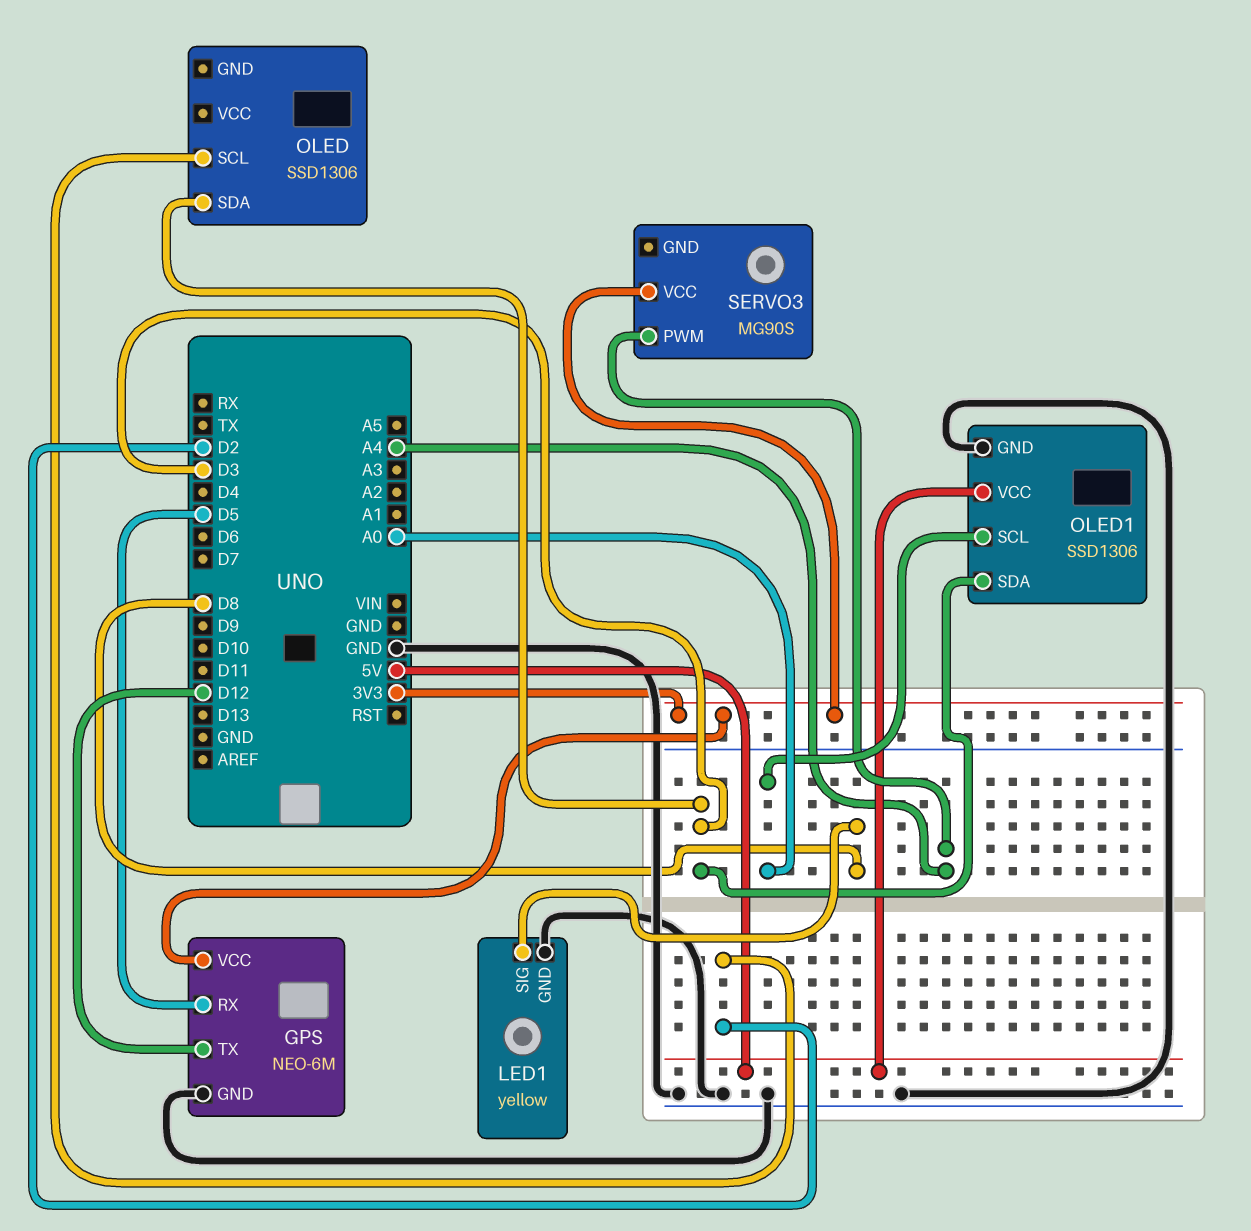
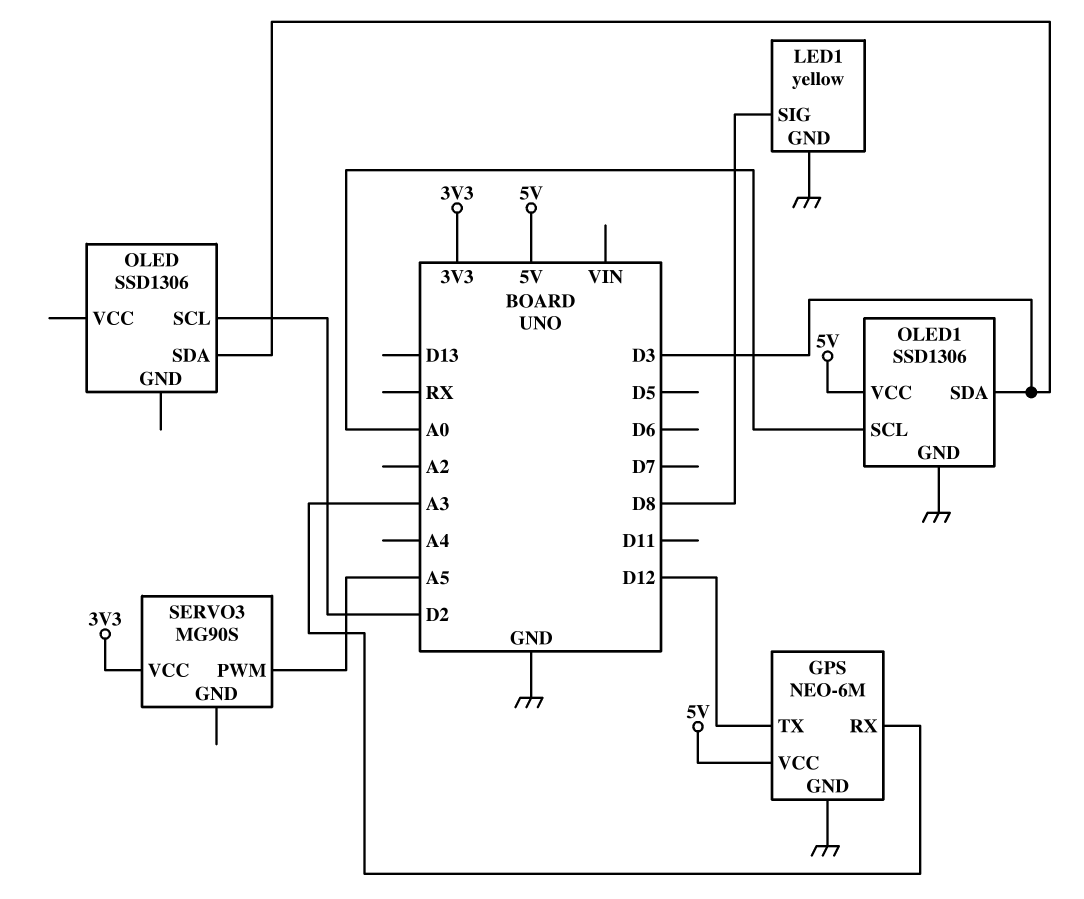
GPS pin RX: D5 -> A3
GPS pin VCC: 3V3 -> 5V
SERVO3 pin PWM: A4 -> A5

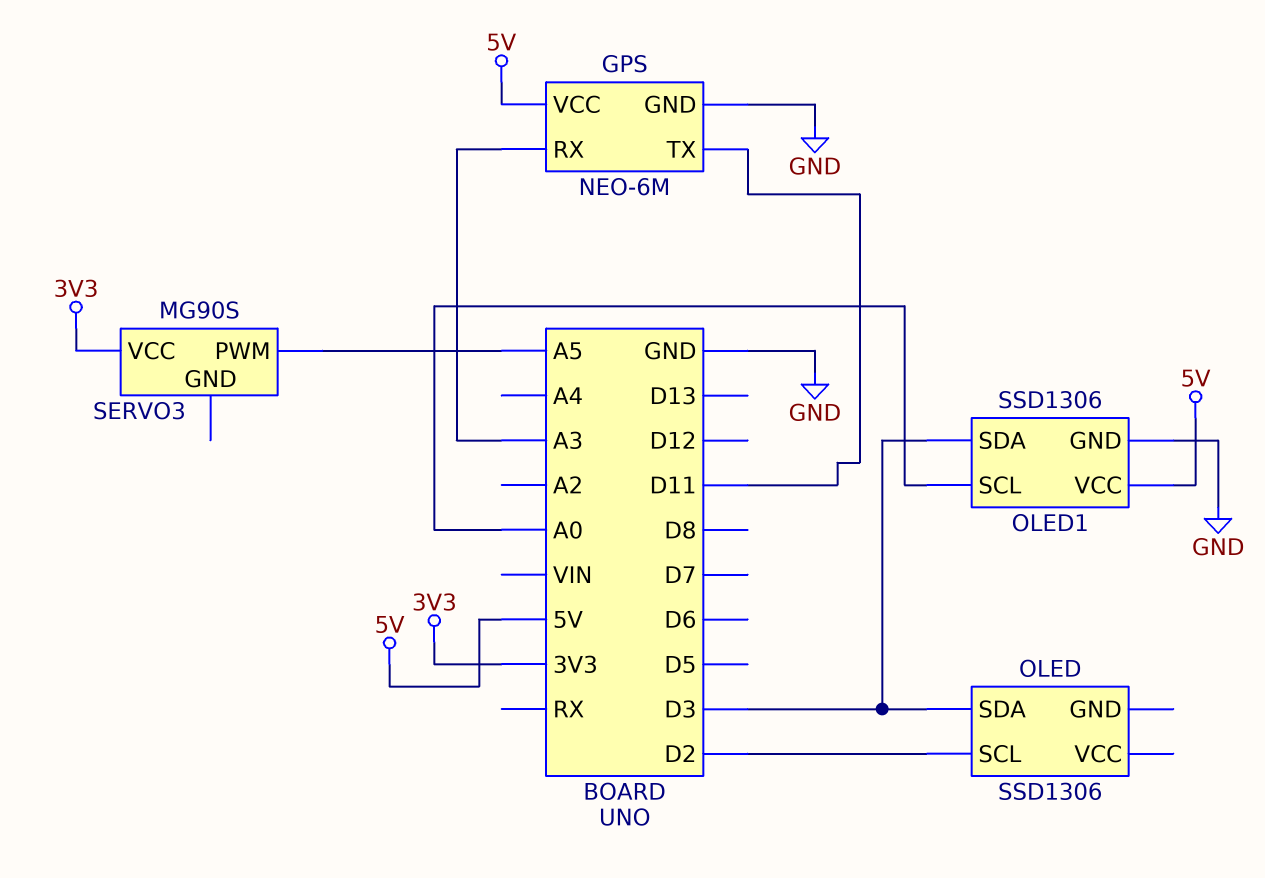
GPS pin TX: D12 -> D11
LED1: yellow -> none
LED1 pin GND: GND -> none
LED1 pin SIG: D8 -> none

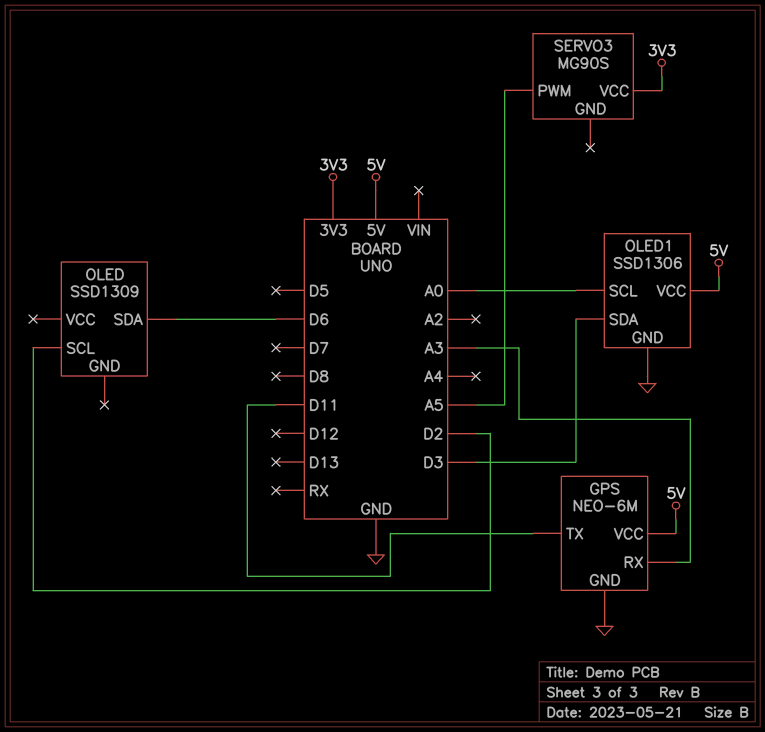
OLED: SSD1306 -> SSD1309
OLED pin SDA: D3 -> D6

